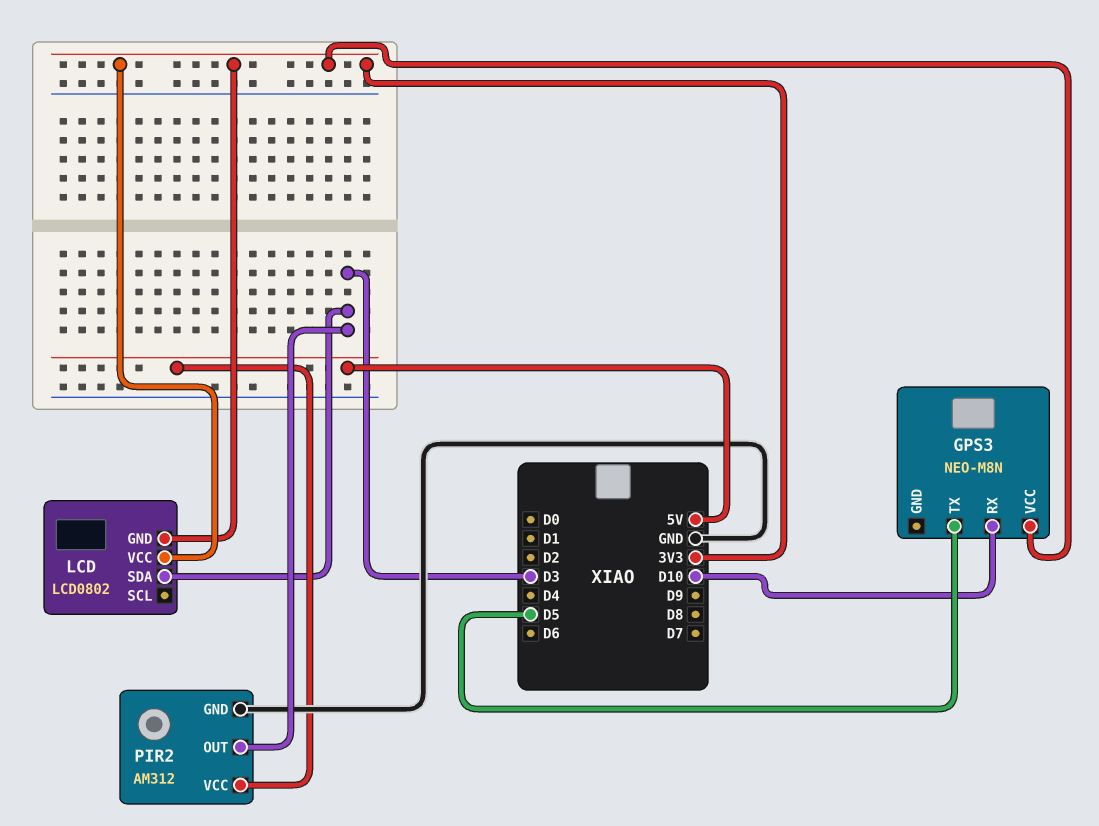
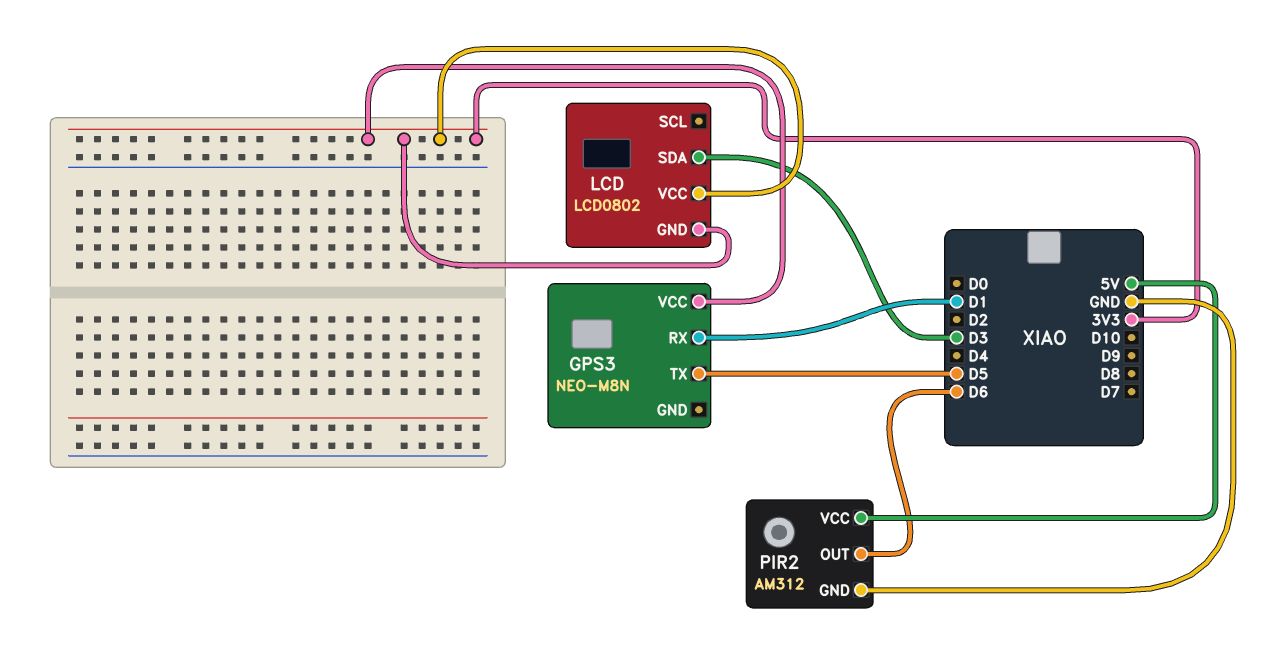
GPS3 pin RX: D10 -> D1
PIR2 pin OUT: D3 -> D6

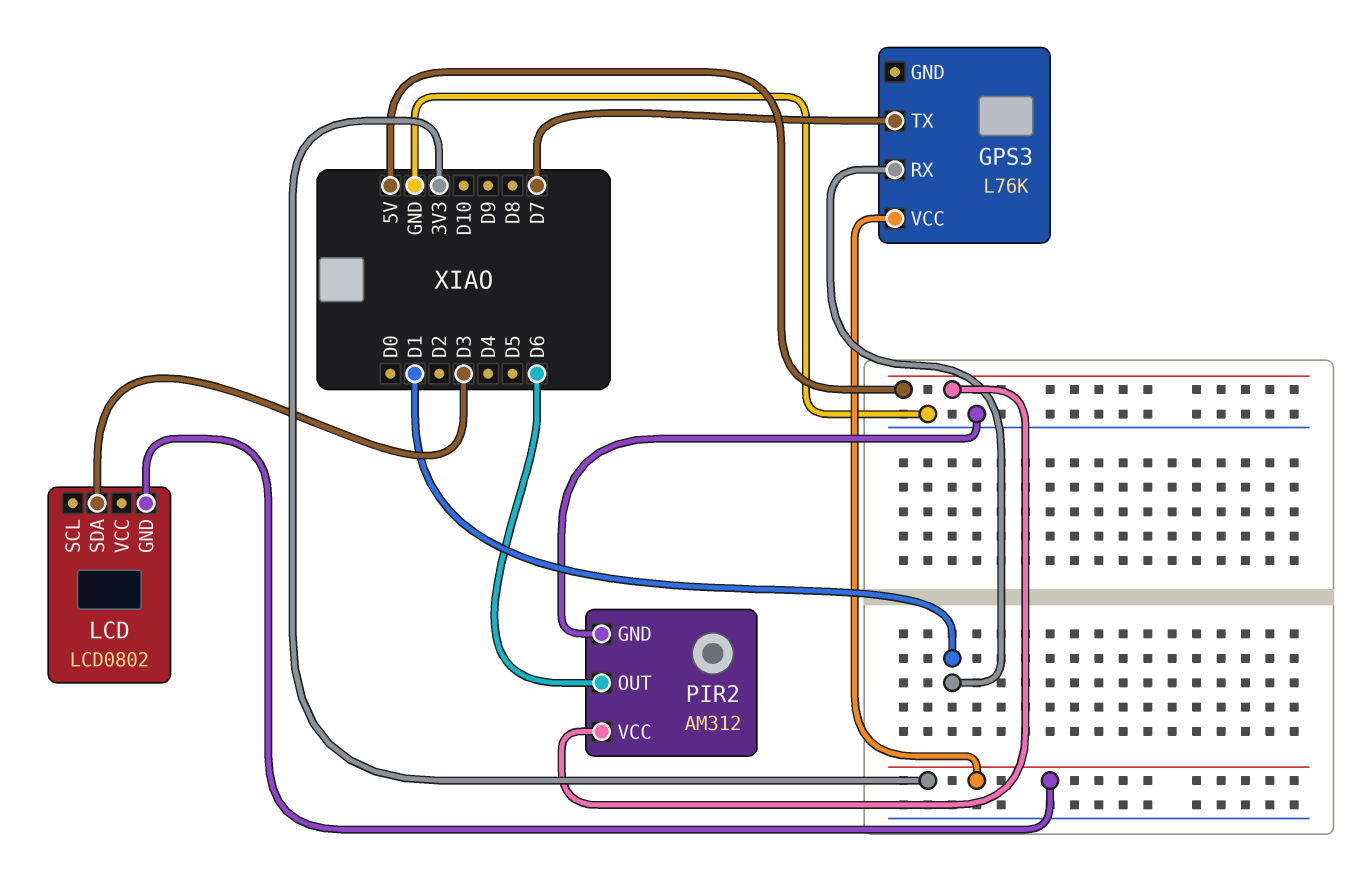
GPS3: NEO-M8N -> L76K
GPS3 pin TX: D5 -> D7
LCD pin VCC: 3V3 -> none

